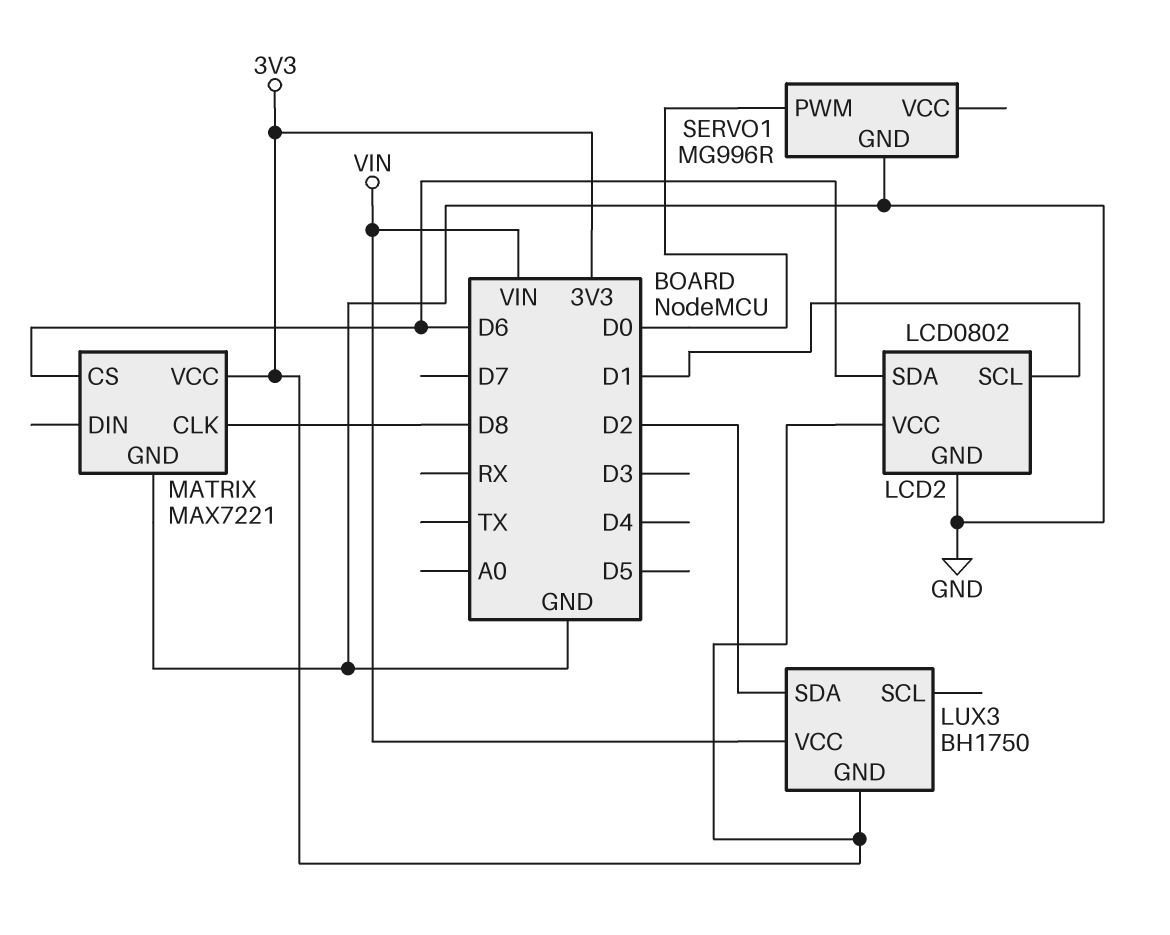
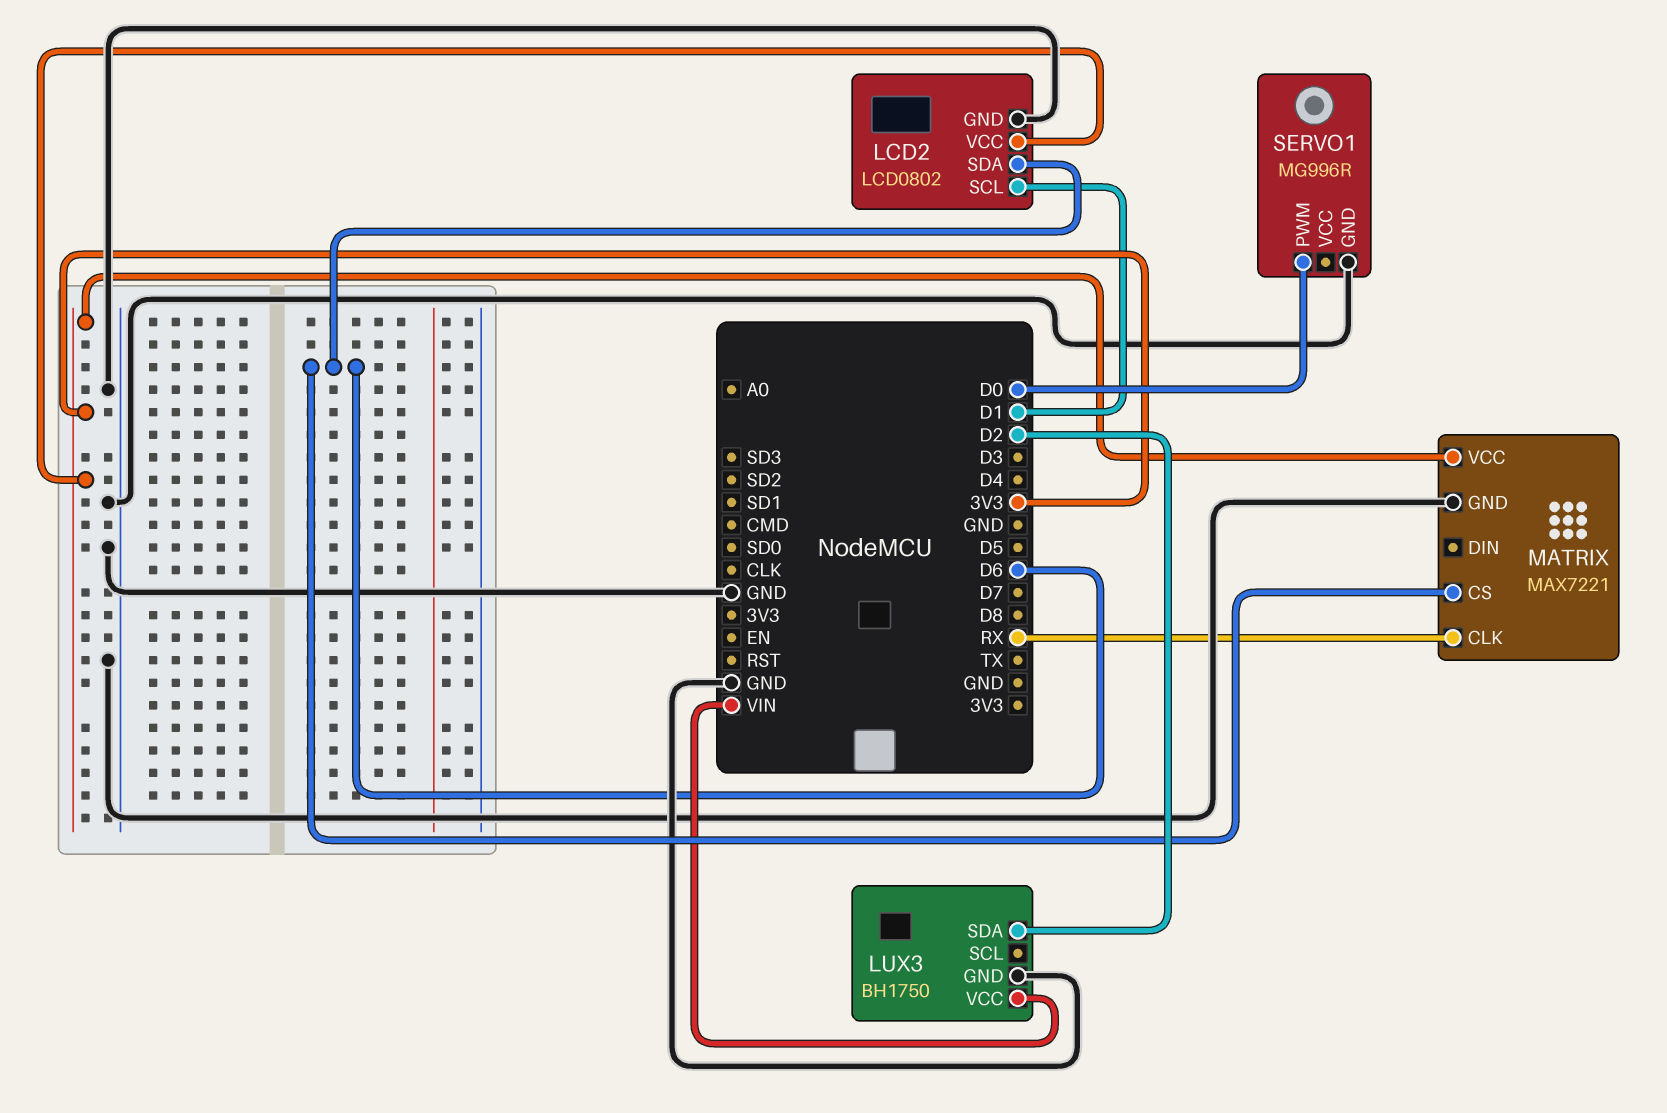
LUX3 pin GND: 3V3 -> GND
MATRIX pin CLK: D8 -> RX

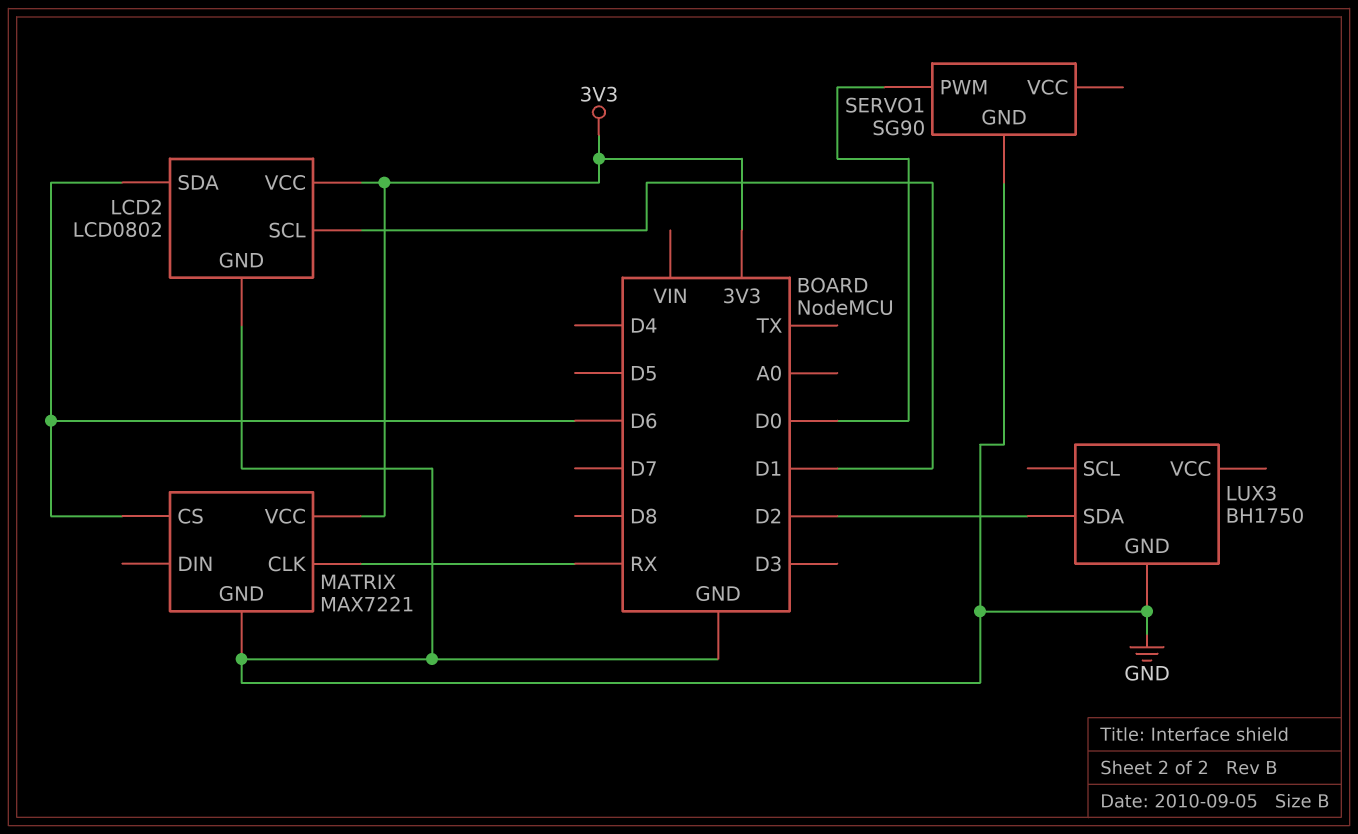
LUX3 pin VCC: VIN -> none
SERVO1: MG996R -> SG90

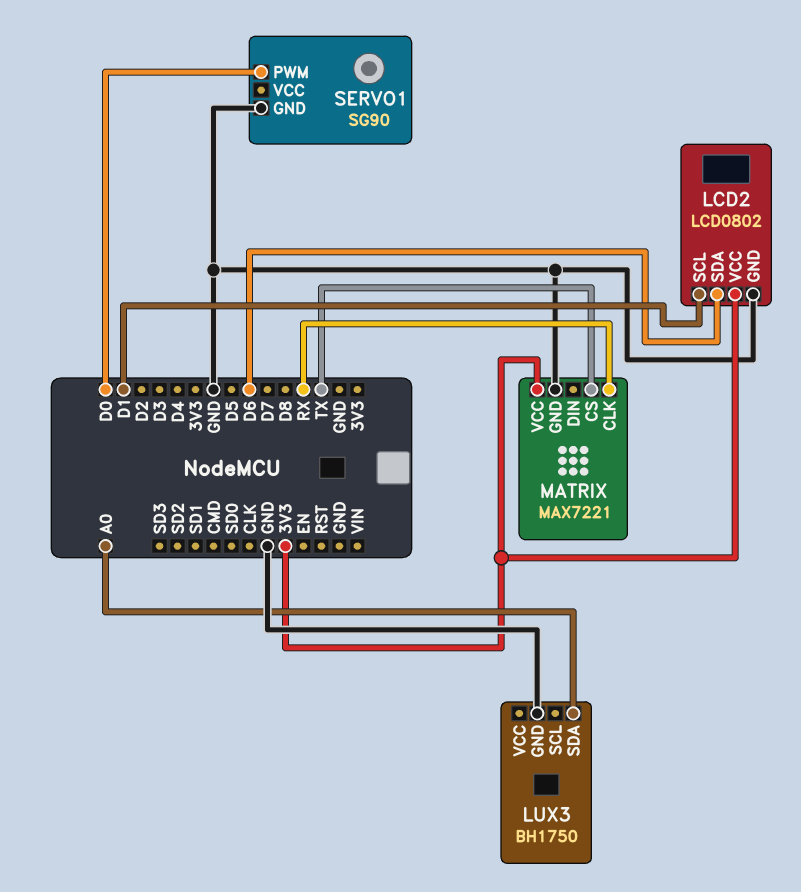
LUX3 pin SDA: D2 -> A0
MATRIX pin CS: D6 -> TX

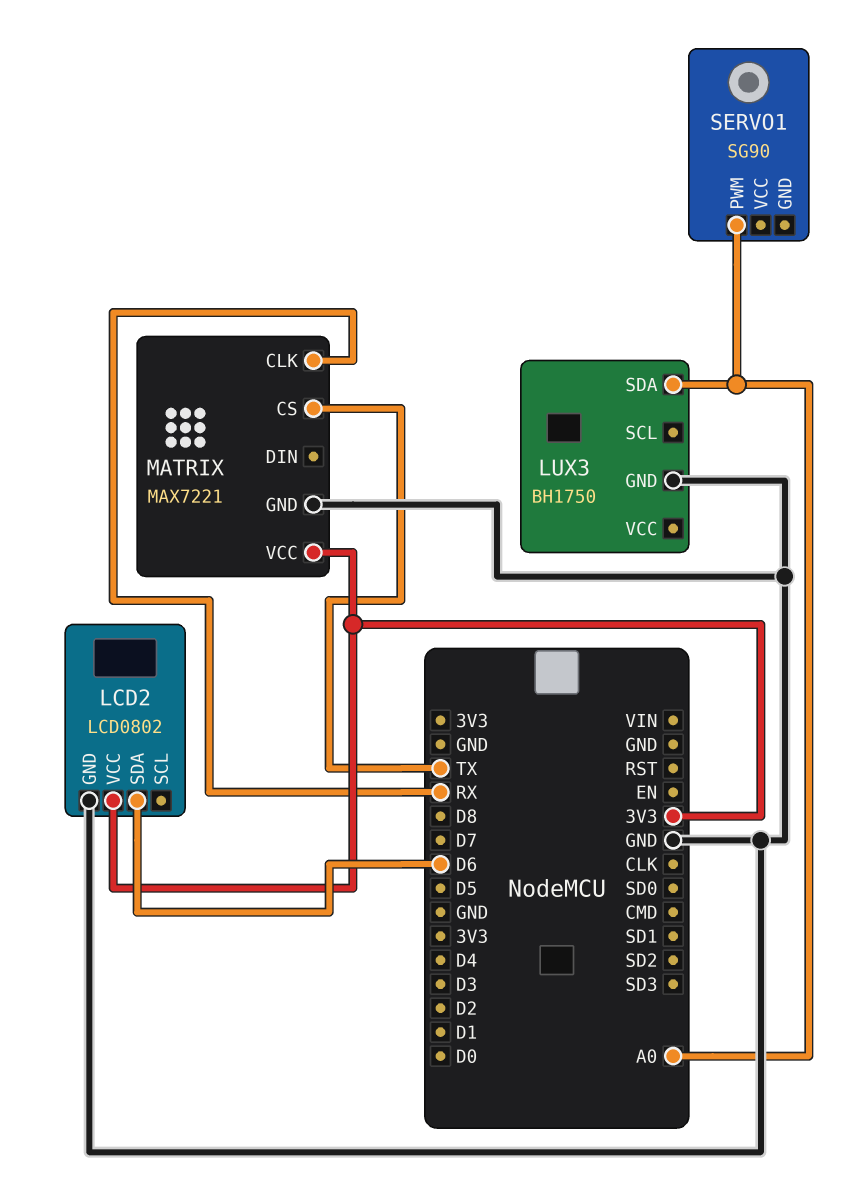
LCD2 pin SCL: D1 -> none
SERVO1 pin GND: GND -> none
SERVO1 pin PWM: D0 -> A0

